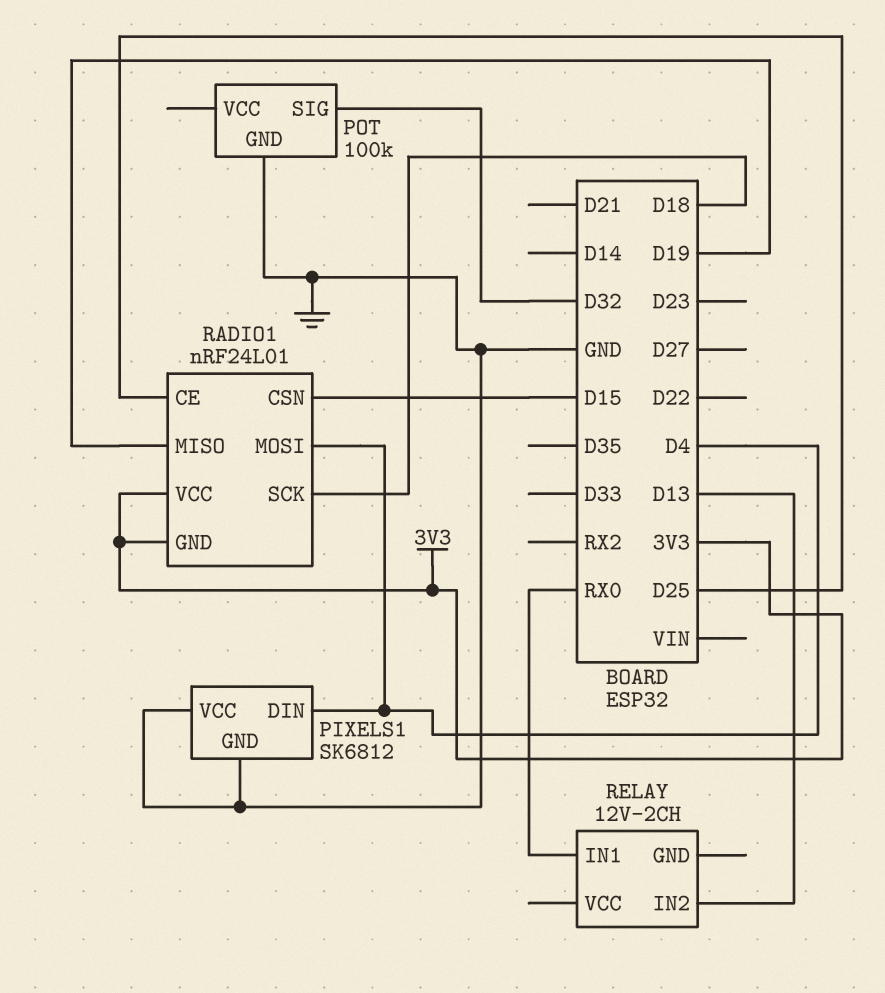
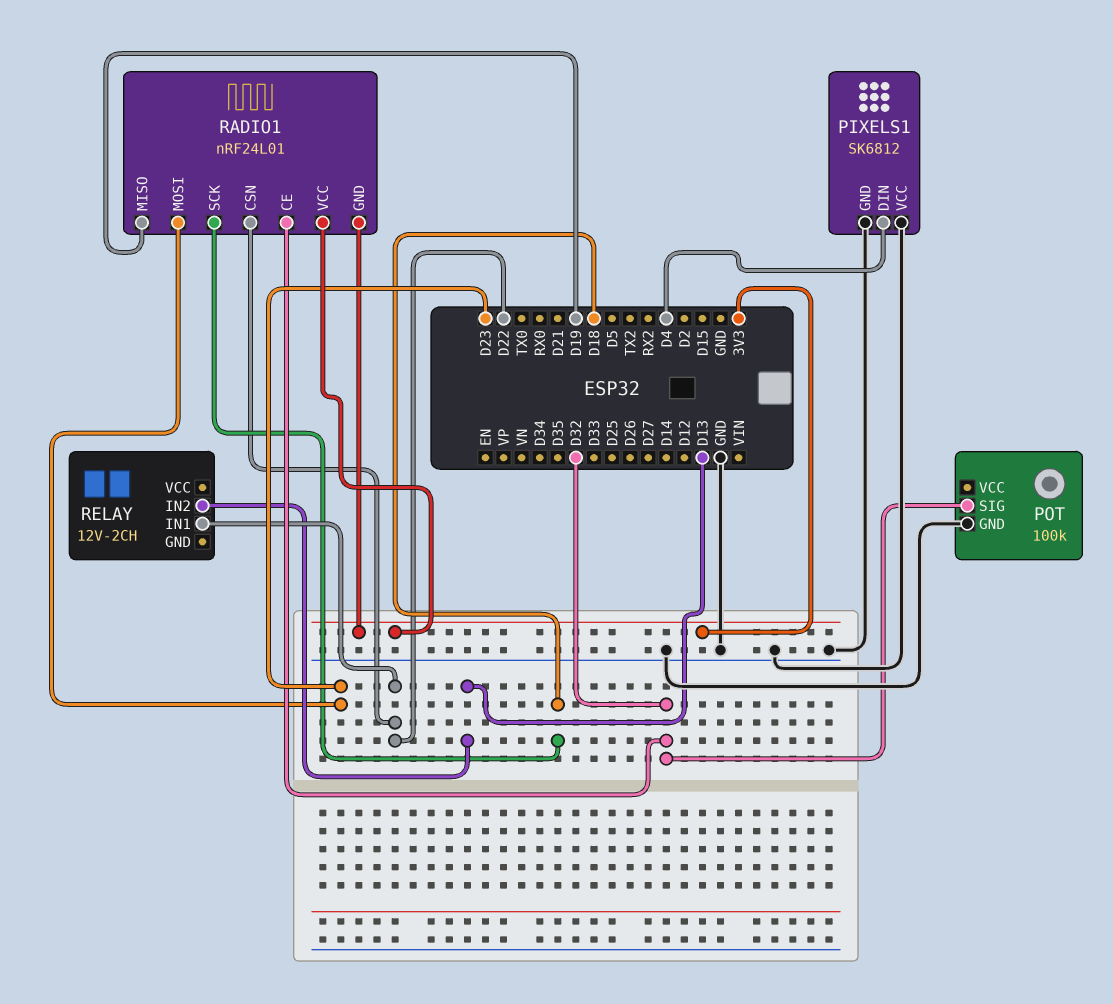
RADIO1 pin CE: D25 -> D32
RADIO1 pin CSN: D15 -> D22
RADIO1 pin MOSI: D4 -> D23
RELAY pin IN1: RX0 -> D22

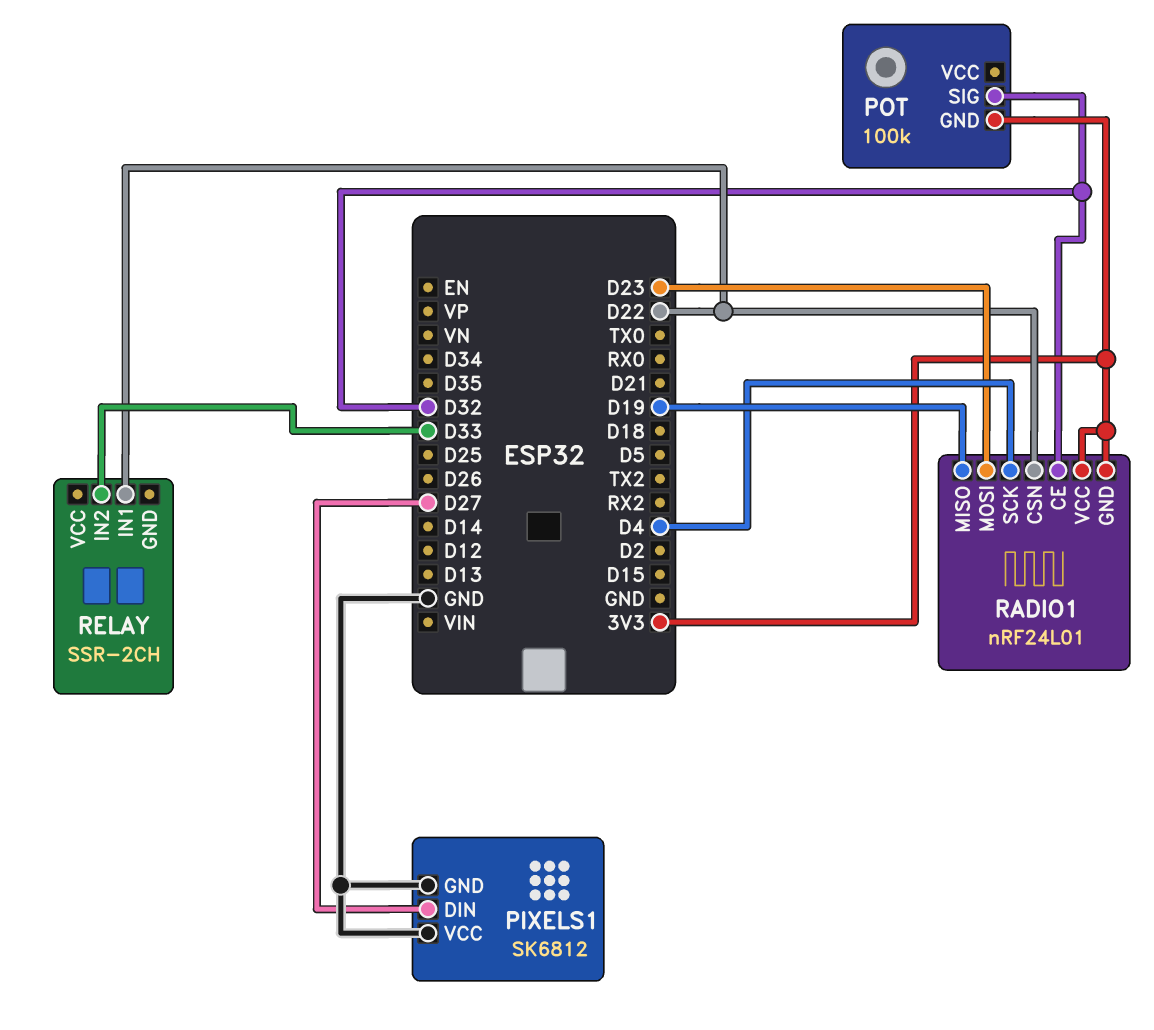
PIXELS1 pin DIN: D4 -> D27
POT pin GND: GND -> 3V3
RADIO1 pin SCK: D18 -> D4
RELAY: 12V-2CH -> SSR-2CH
RELAY pin IN2: D13 -> D33

